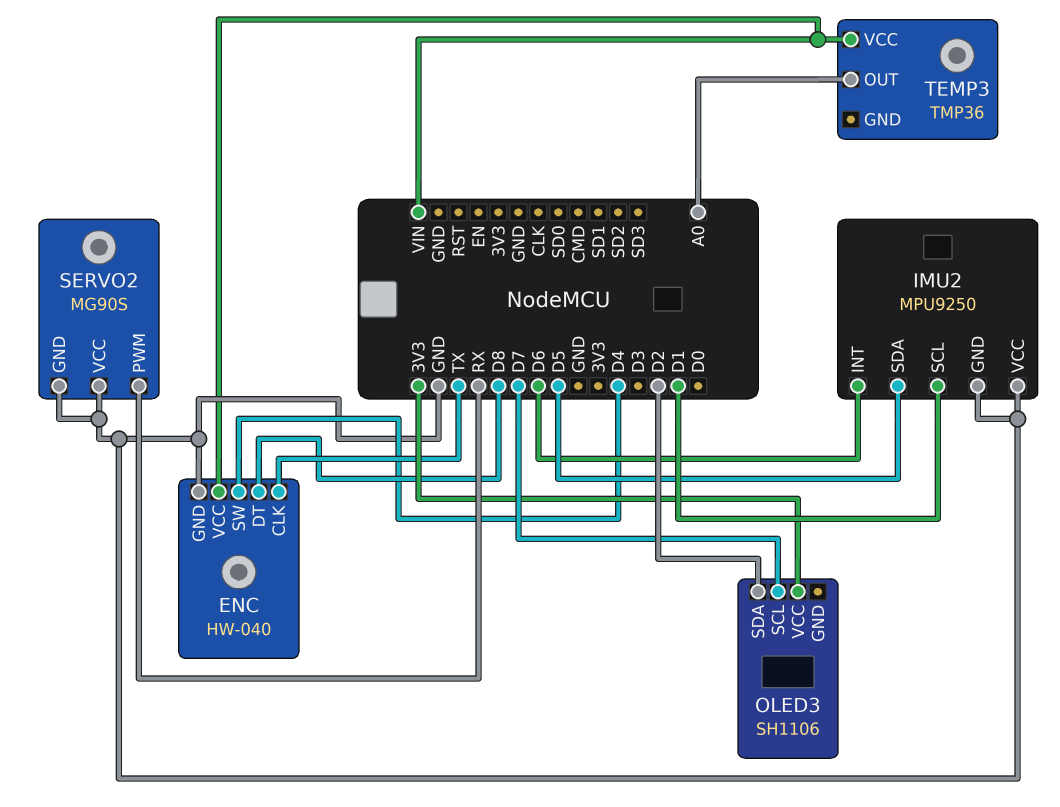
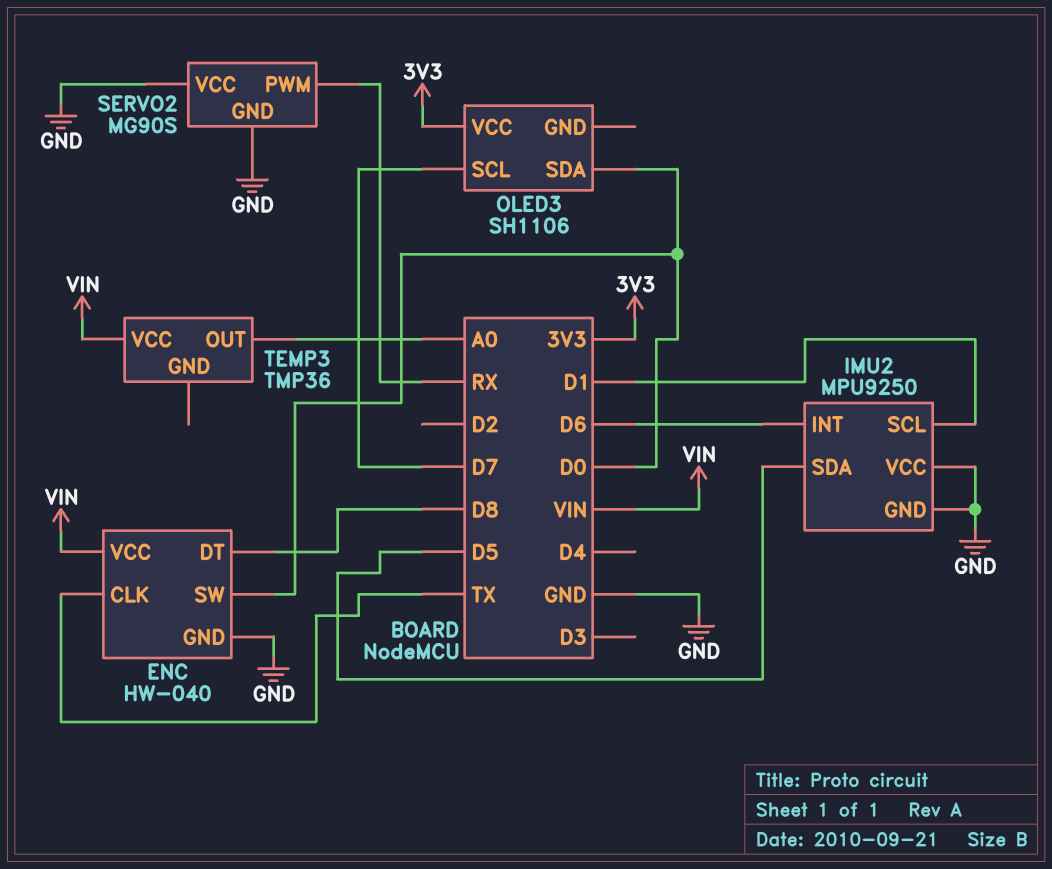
ENC pin SW: D4 -> D0
OLED3 pin SDA: D2 -> D0

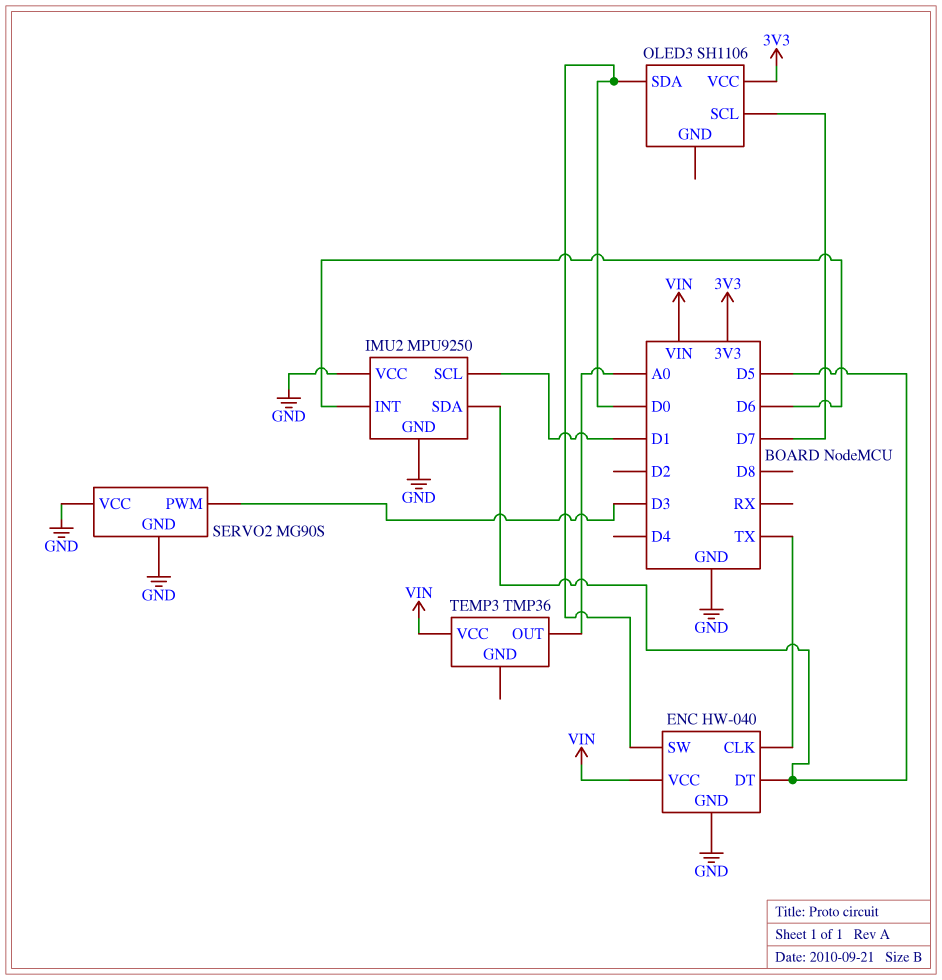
ENC pin DT: D8 -> D5
SERVO2 pin PWM: RX -> D3

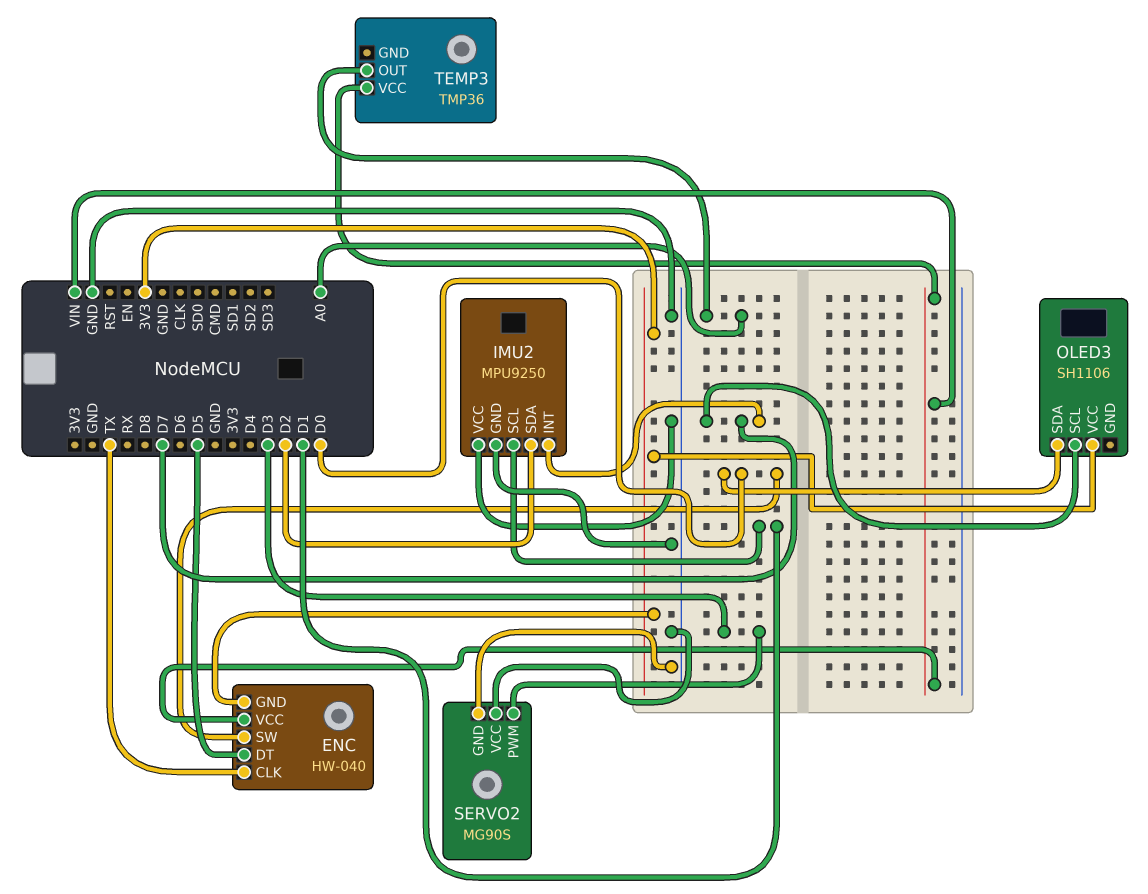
ENC pin GND: GND -> 3V3
IMU2 pin INT: D6 -> D7
IMU2 pin SDA: D5 -> D2

